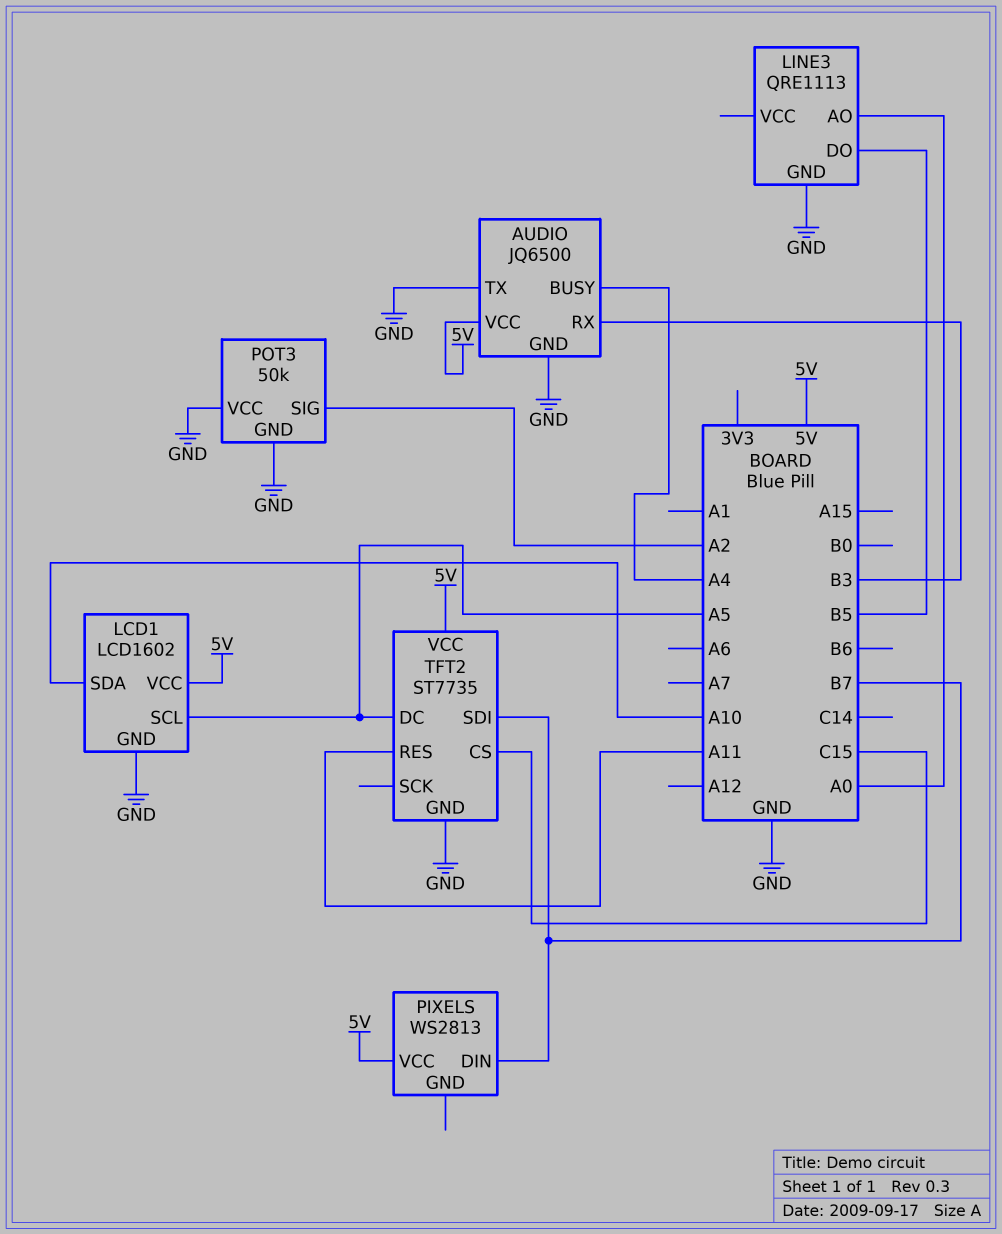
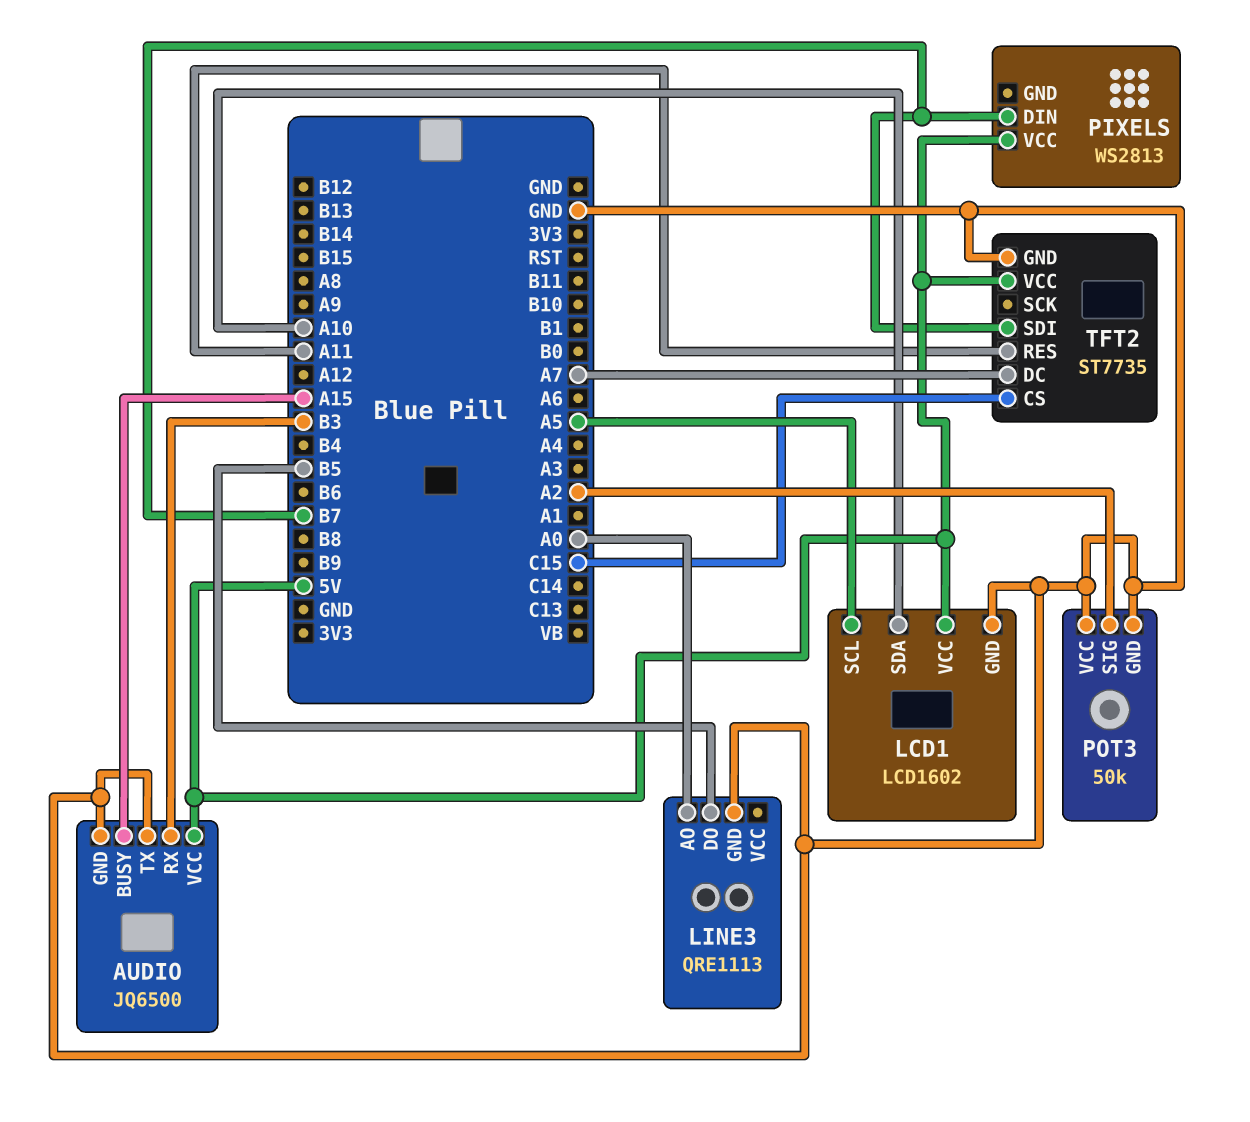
AUDIO pin BUSY: A4 -> A15
TFT2 pin DC: A5 -> A7

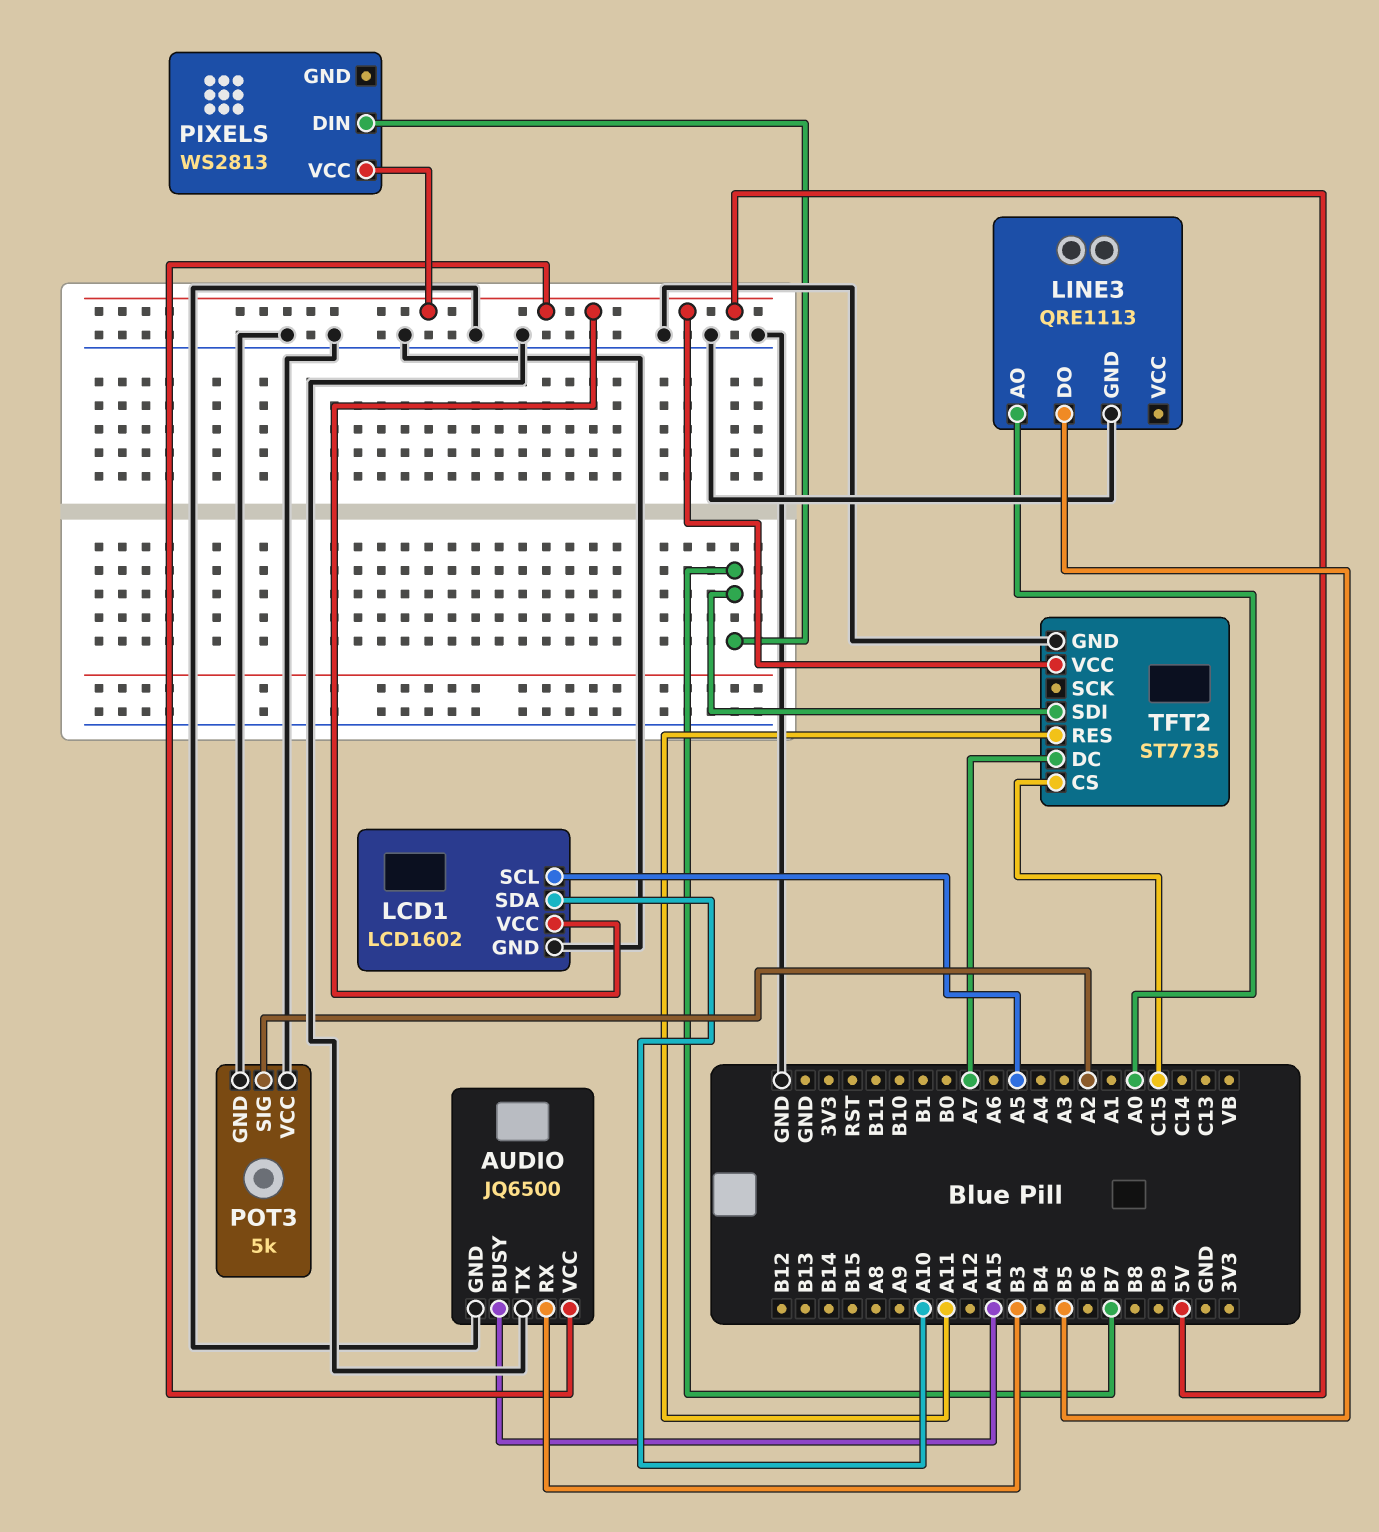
POT3: 50k -> 5k

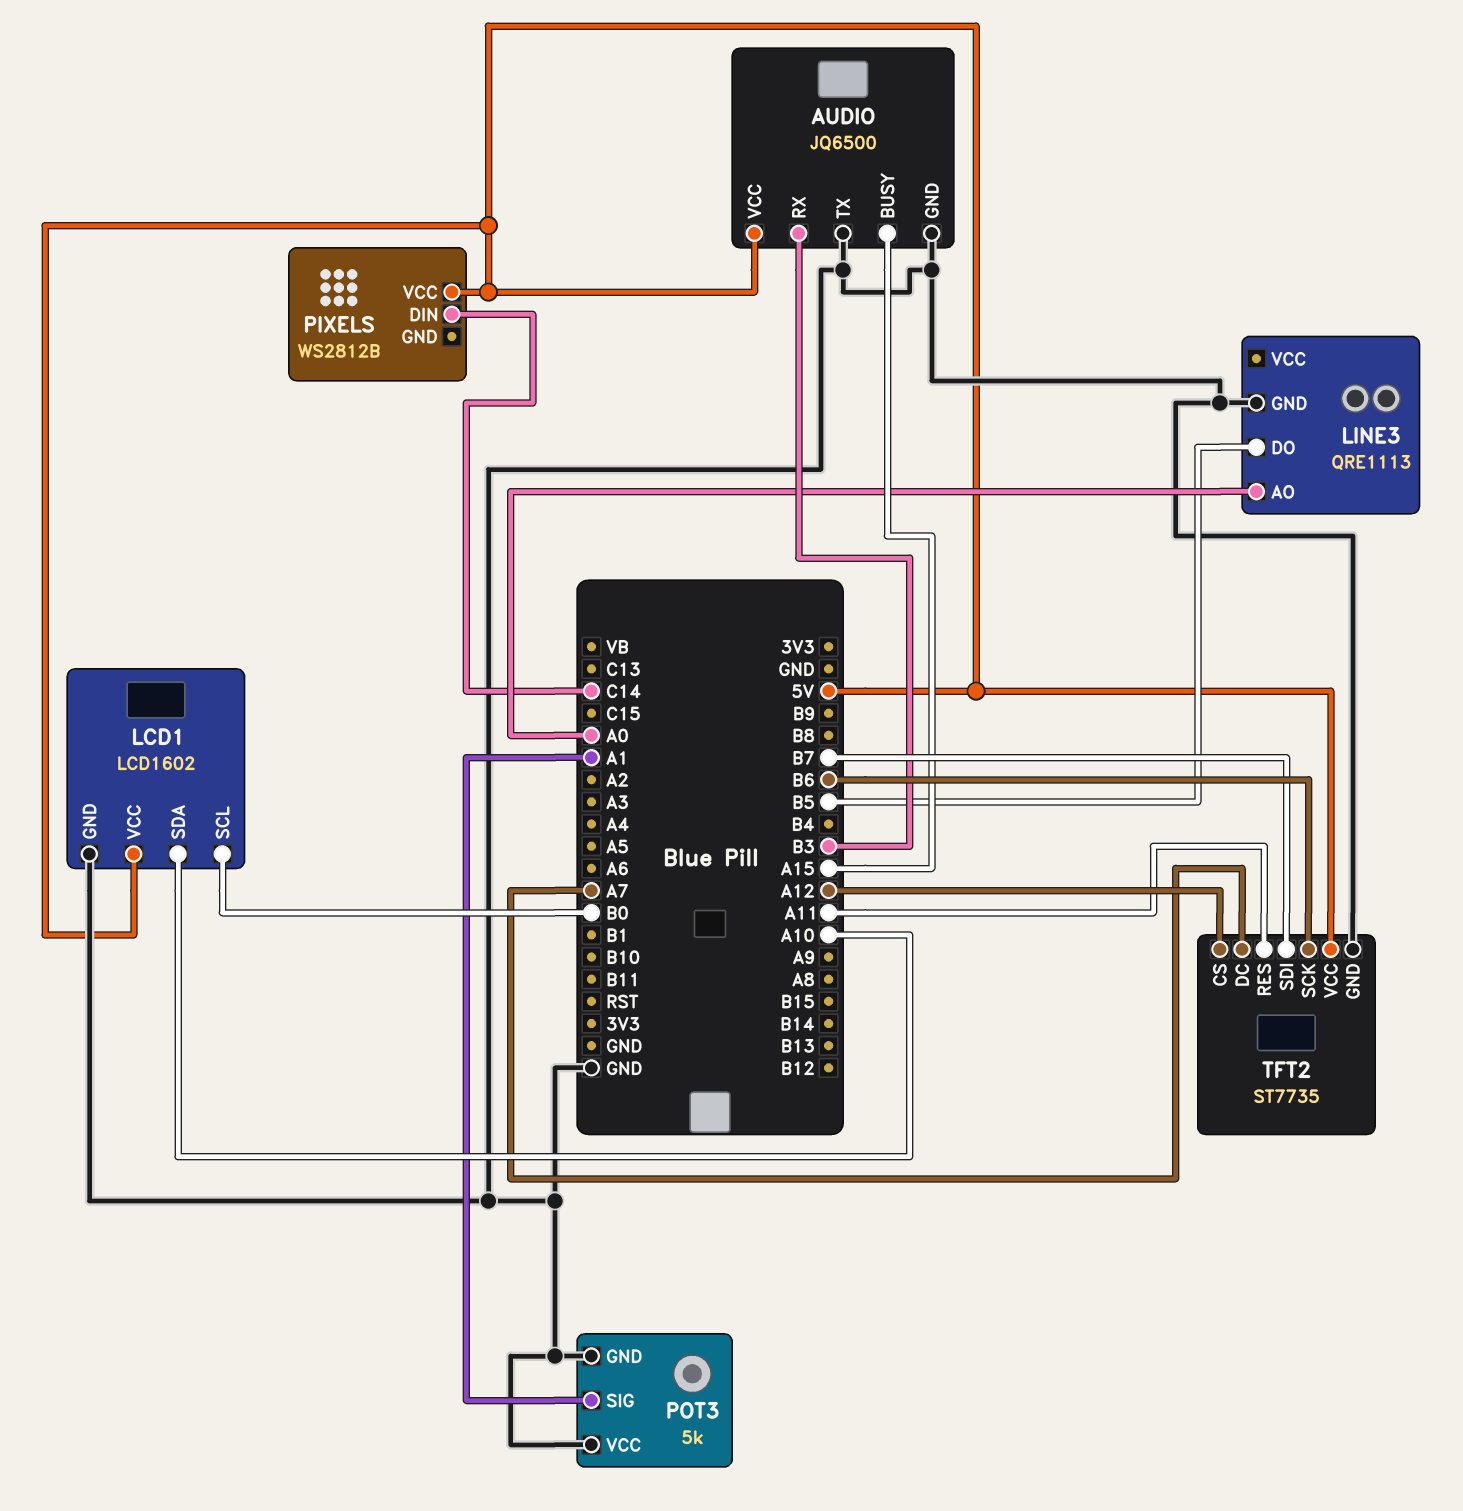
LCD1 pin SCL: A5 -> B0
PIXELS: WS2813 -> WS2812B
PIXELS pin DIN: B7 -> C14
POT3 pin SIG: A2 -> A1
TFT2 pin CS: C15 -> A12
TFT2 pin SCK: none -> B6

